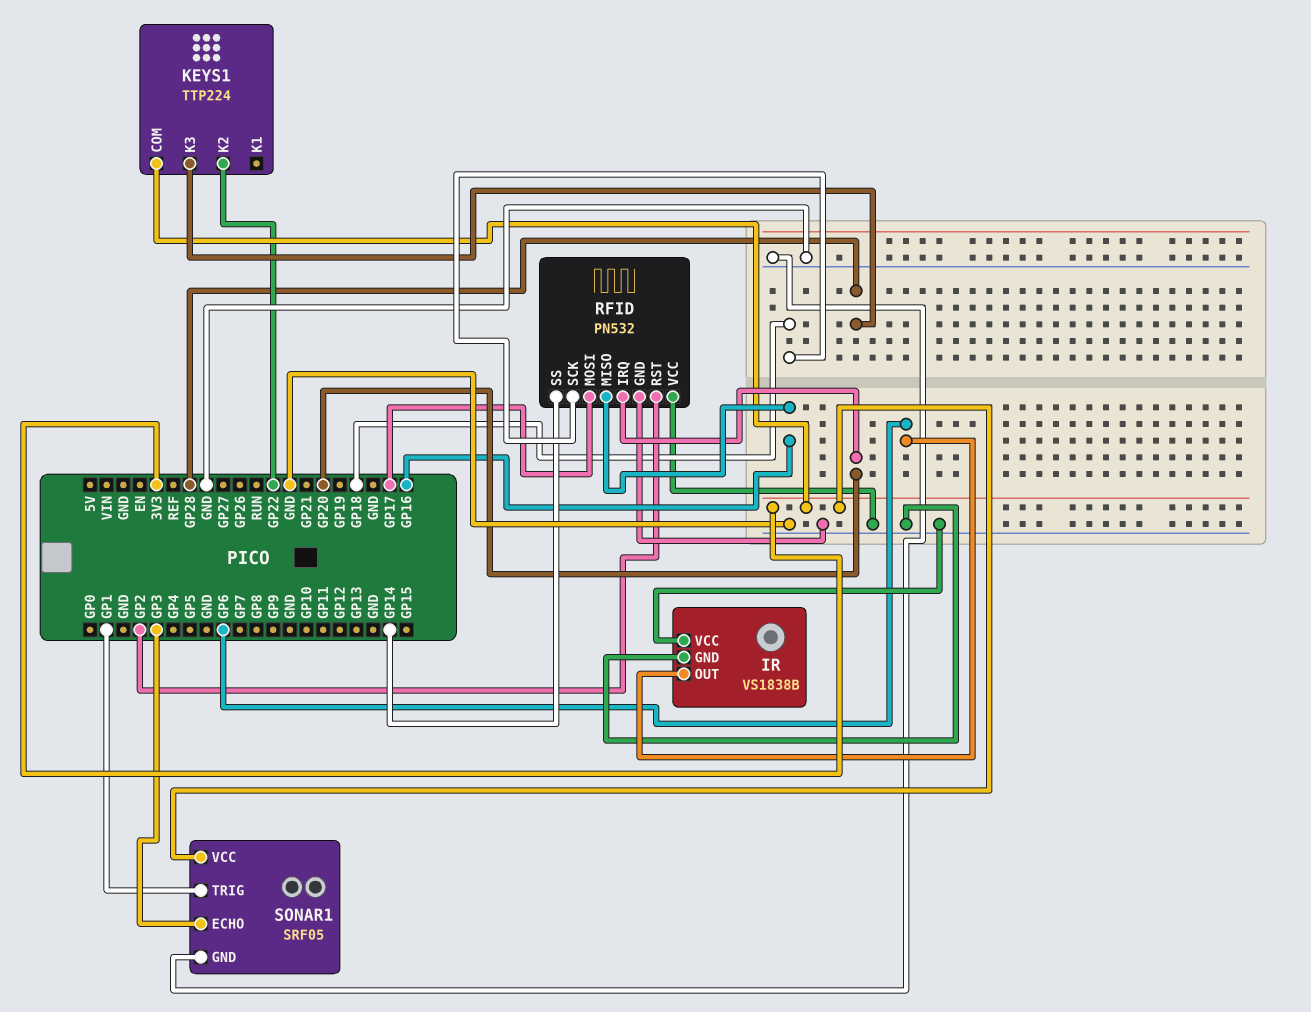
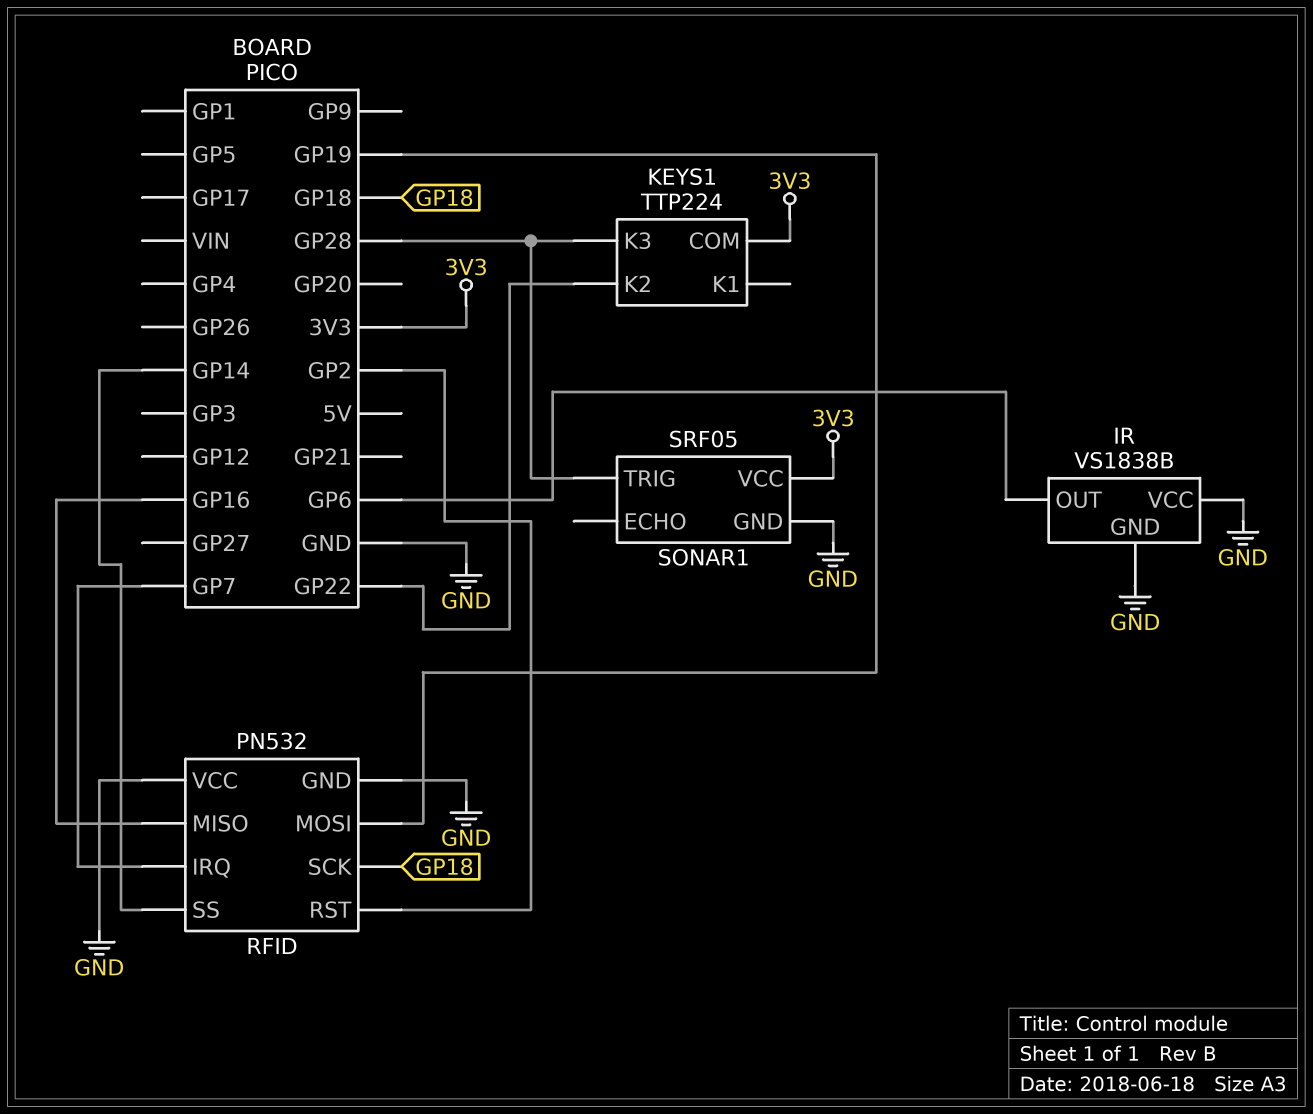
RFID pin IRQ: GP20 -> GP7
RFID pin MOSI: GP17 -> GP19
SONAR1 pin ECHO: GP3 -> none
SONAR1 pin TRIG: GP1 -> GP28

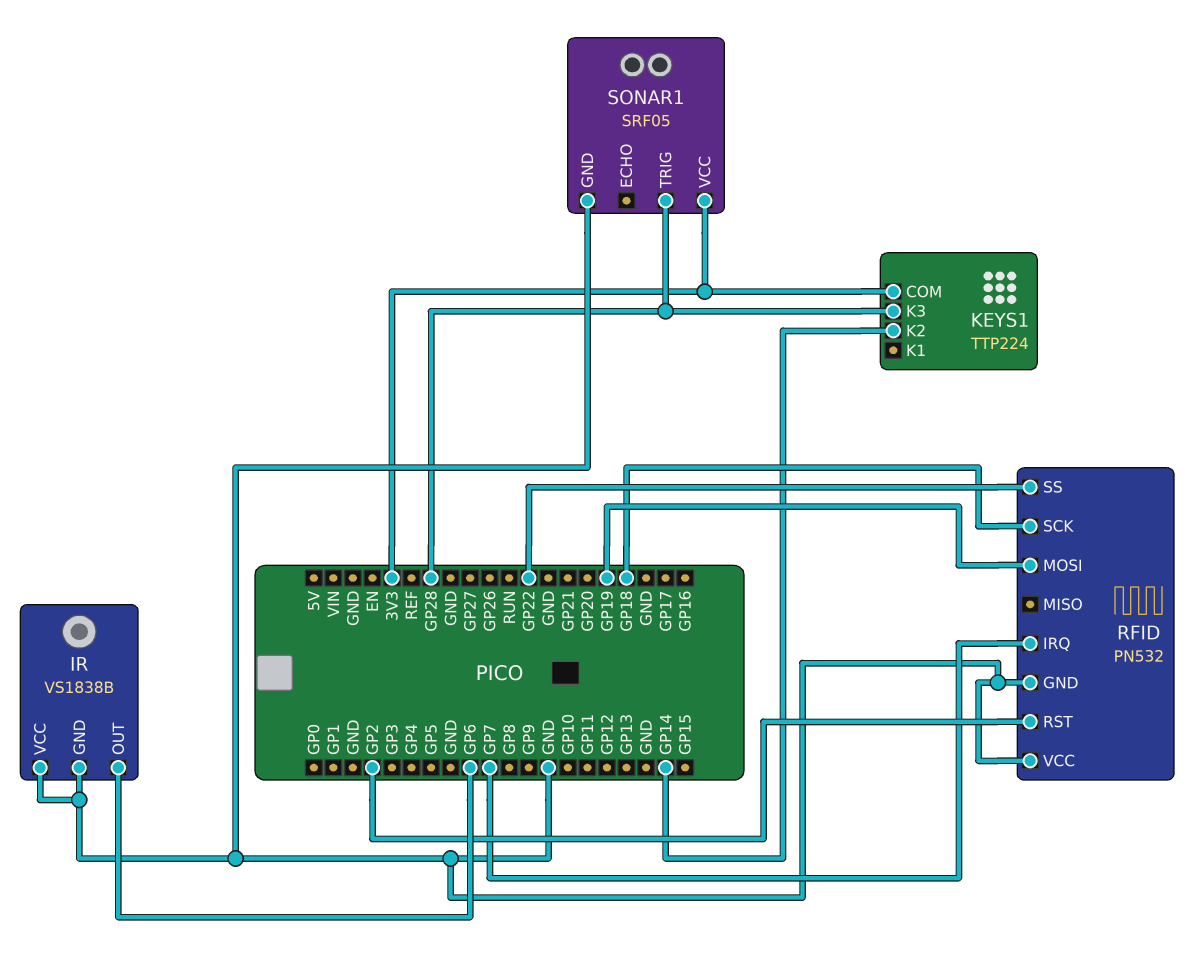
KEYS1 pin K2: GP22 -> GP14
RFID pin MISO: GP16 -> none
RFID pin SS: GP14 -> GP22

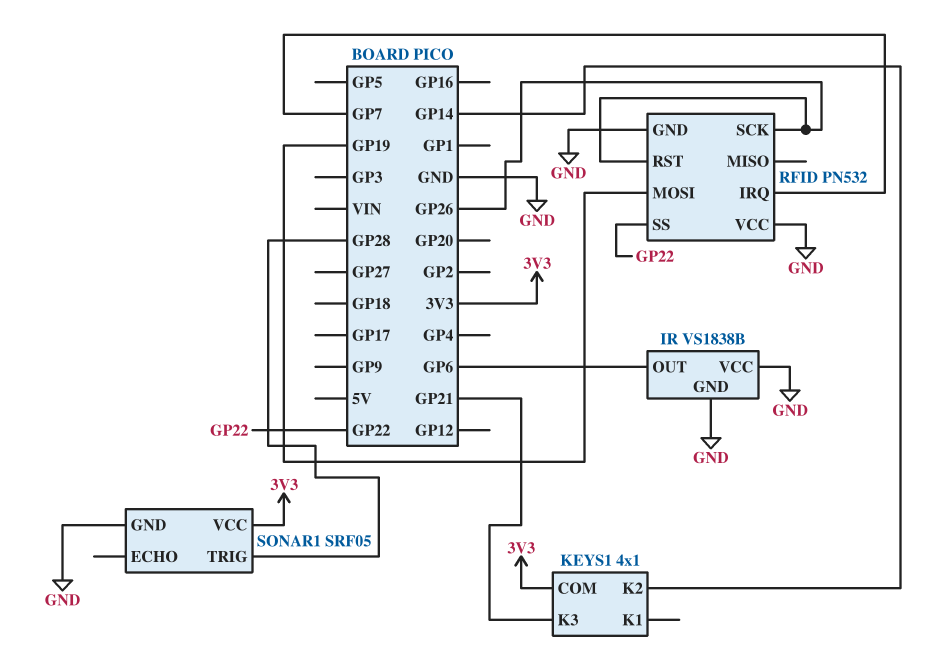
KEYS1: TTP224 -> 4x1
KEYS1 pin K3: GP28 -> GP21
RFID pin RST: GP2 -> GP26
RFID pin SCK: GP18 -> GP26

